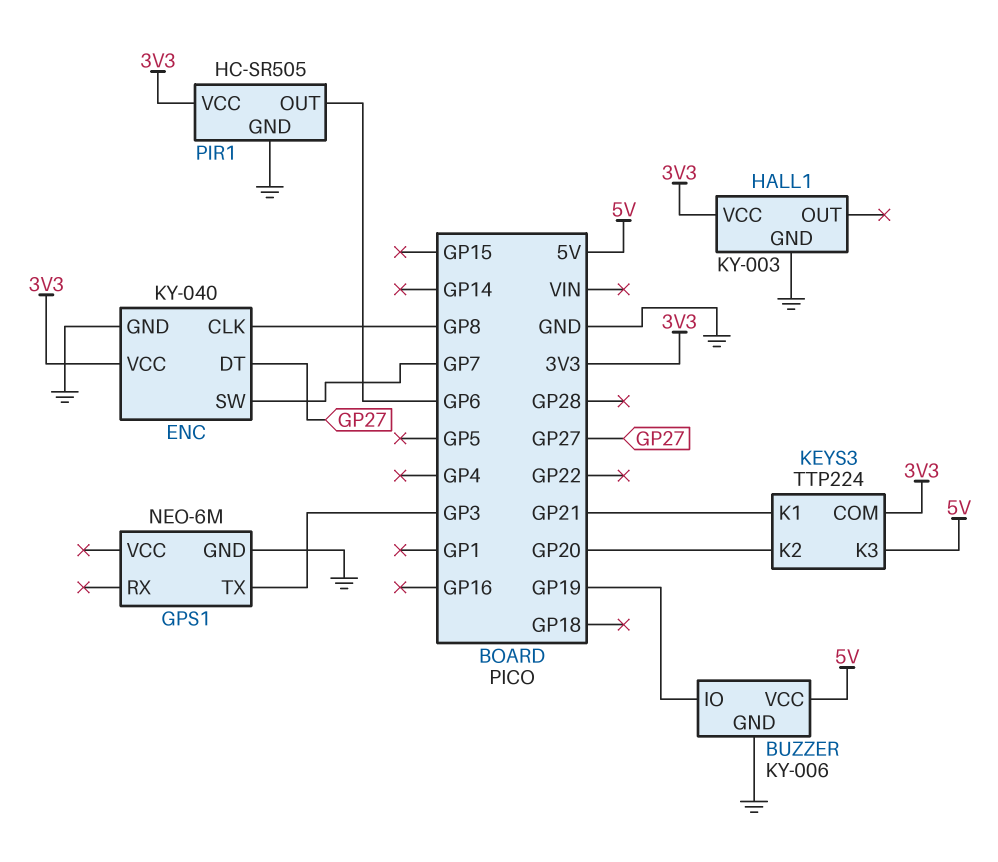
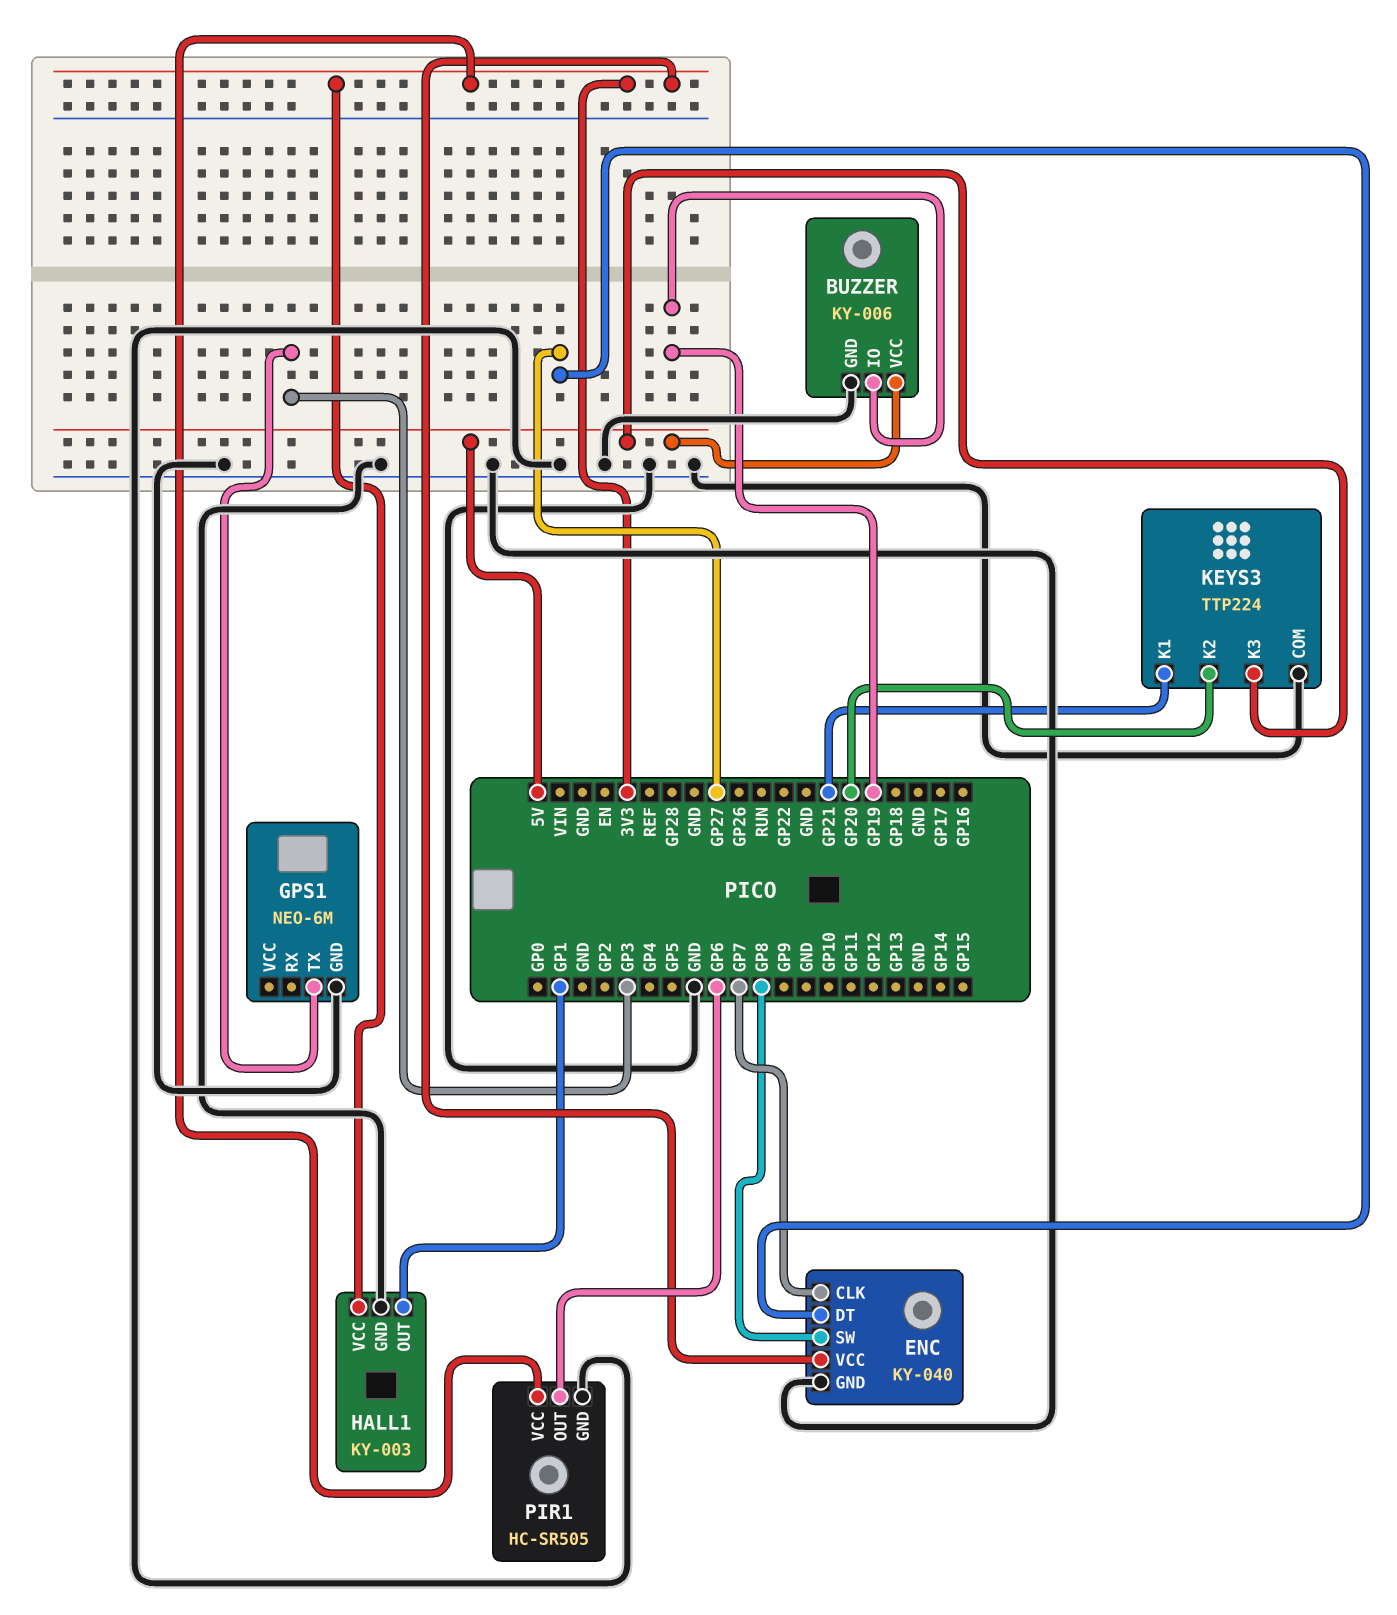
ENC pin CLK: GP8 -> GP7
ENC pin SW: GP7 -> GP8
HALL1 pin OUT: none -> GP1
KEYS3 pin COM: 3V3 -> GND

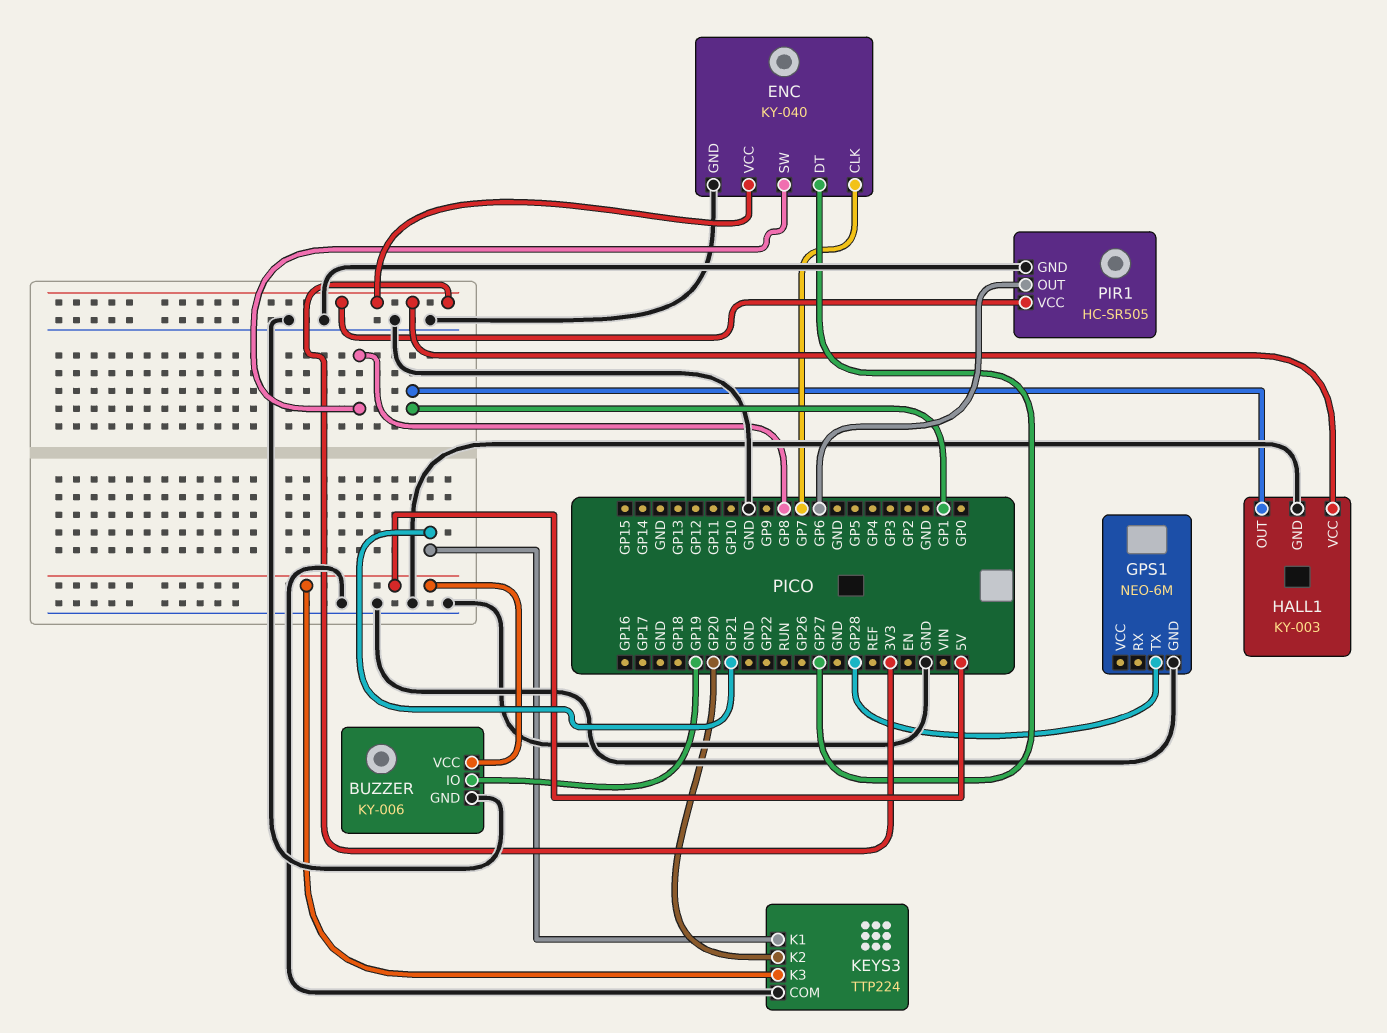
GPS1 pin TX: GP3 -> GP28

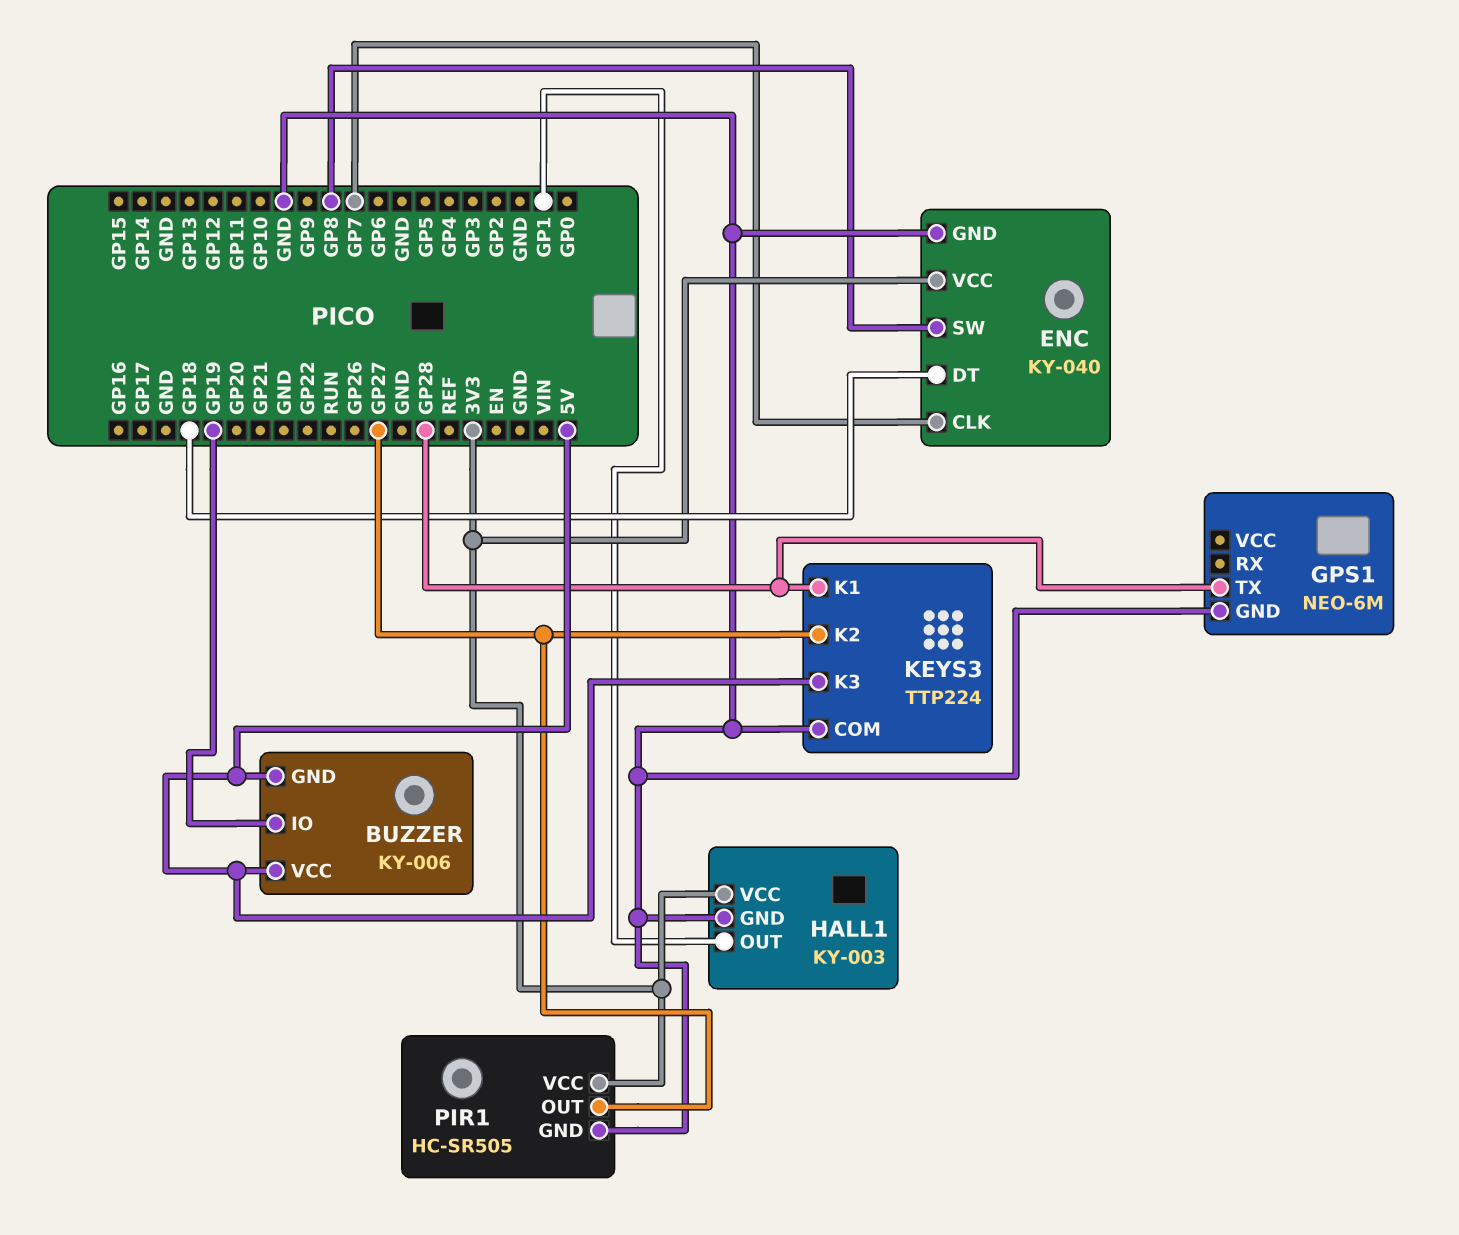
BUZZER pin GND: GND -> 5V
ENC pin DT: GP27 -> GP18
KEYS3 pin K1: GP21 -> GP28
KEYS3 pin K2: GP20 -> GP27
PIR1 pin OUT: GP6 -> GP27

